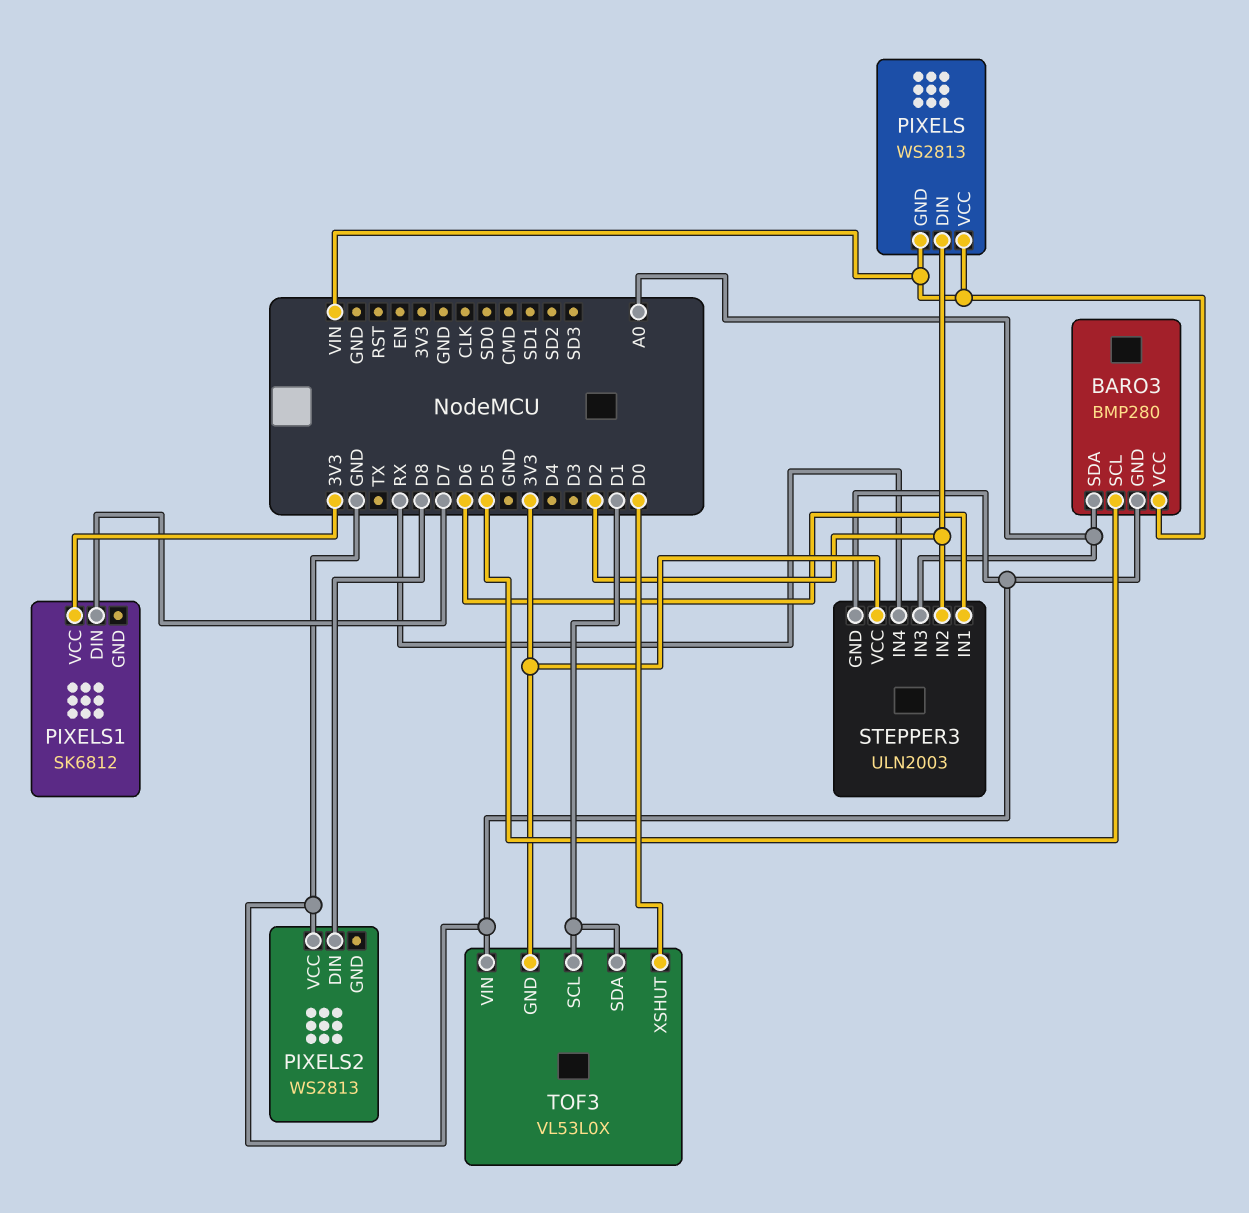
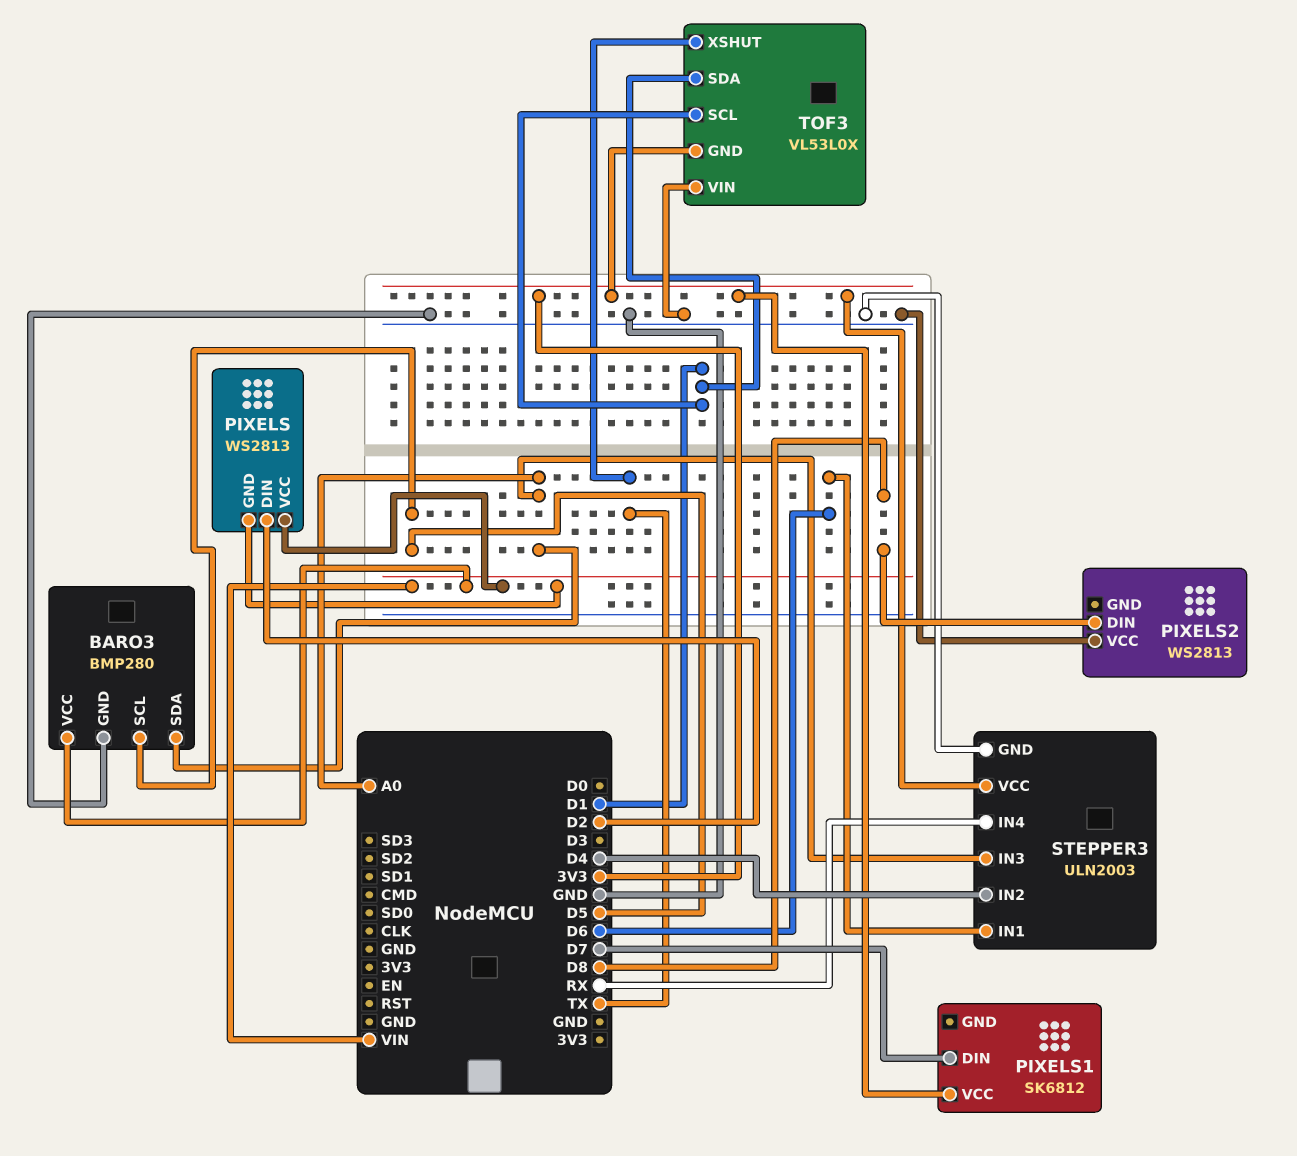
STEPPER3 pin IN2: D2 -> D4
TOF3 pin XSHUT: D0 -> TX

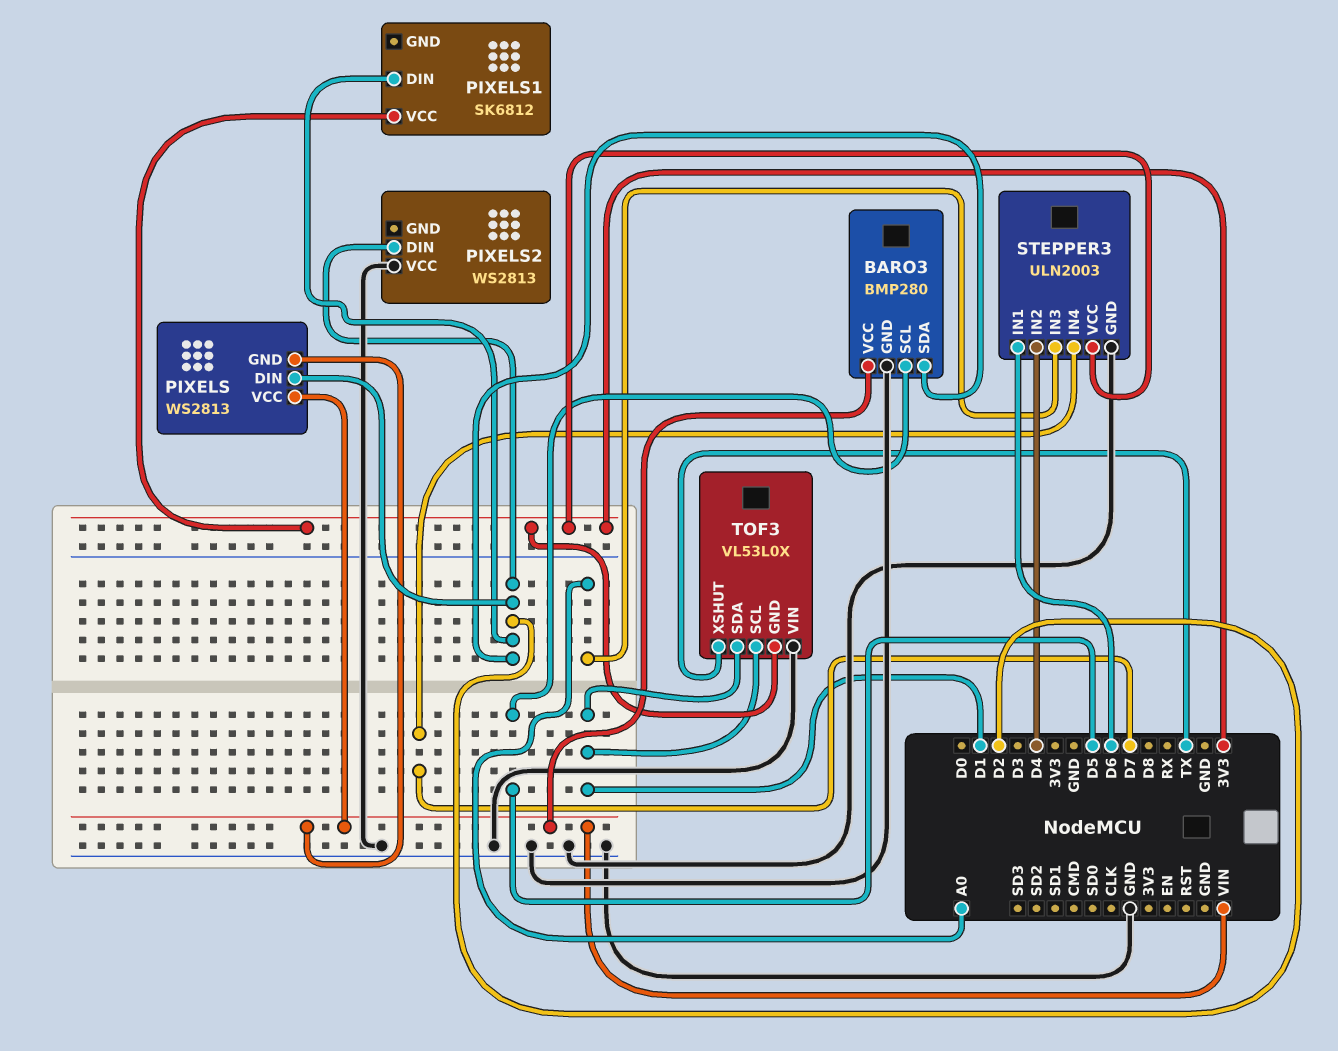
BARO3 pin SDA: A0 -> D2
PIXELS1 pin DIN: D7 -> D2
PIXELS2 pin DIN: D8 -> D2
STEPPER3 pin IN4: RX -> D7

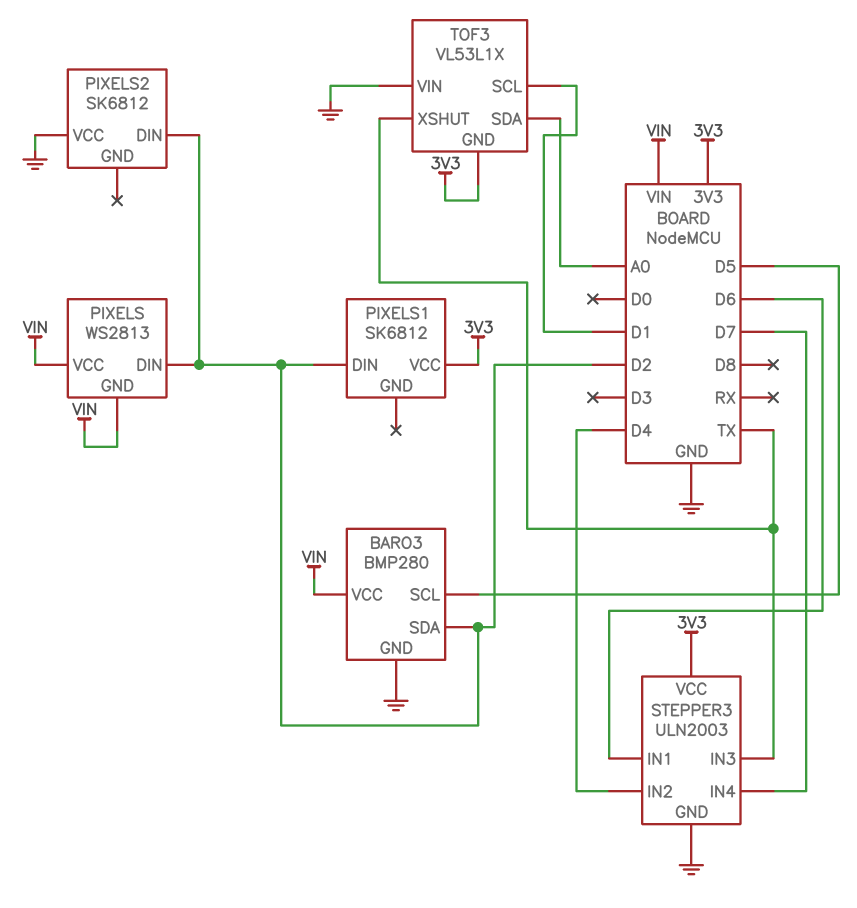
PIXELS2: WS2813 -> SK6812
STEPPER3 pin IN3: A0 -> TX
TOF3: VL53L0X -> VL53L1X
TOF3 pin SDA: D1 -> A0

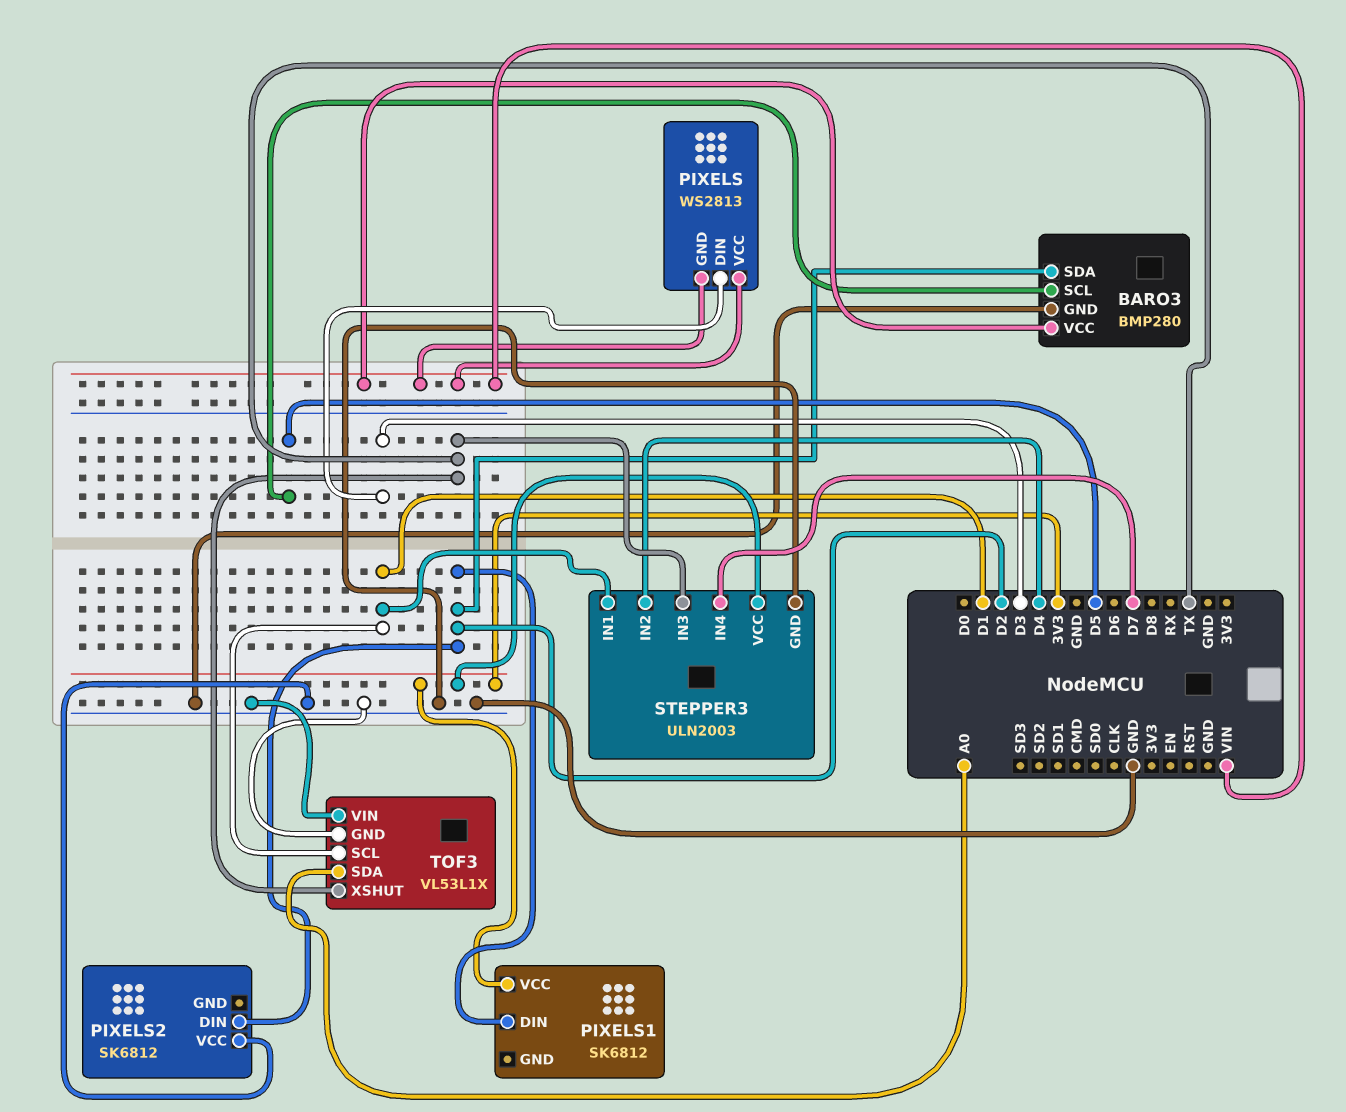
PIXELS pin DIN: D2 -> D3
STEPPER3 pin IN1: D6 -> D1
TOF3 pin GND: 3V3 -> GND

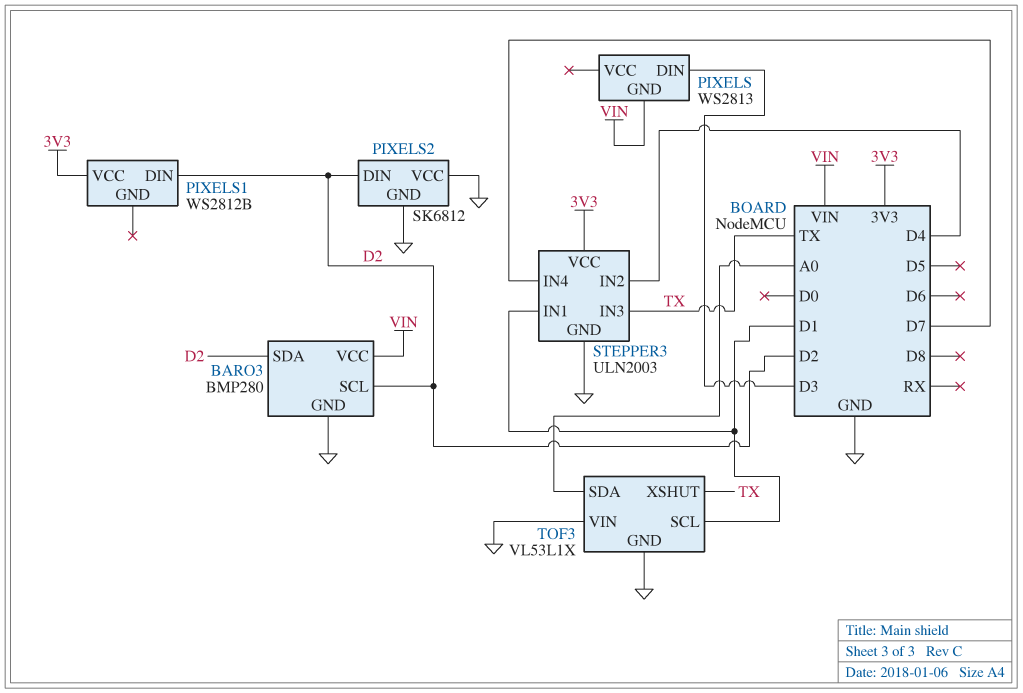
BARO3 pin SCL: D5 -> D2
PIXELS pin VCC: VIN -> none
PIXELS1: SK6812 -> WS2812B
PIXELS2 pin GND: none -> GND

